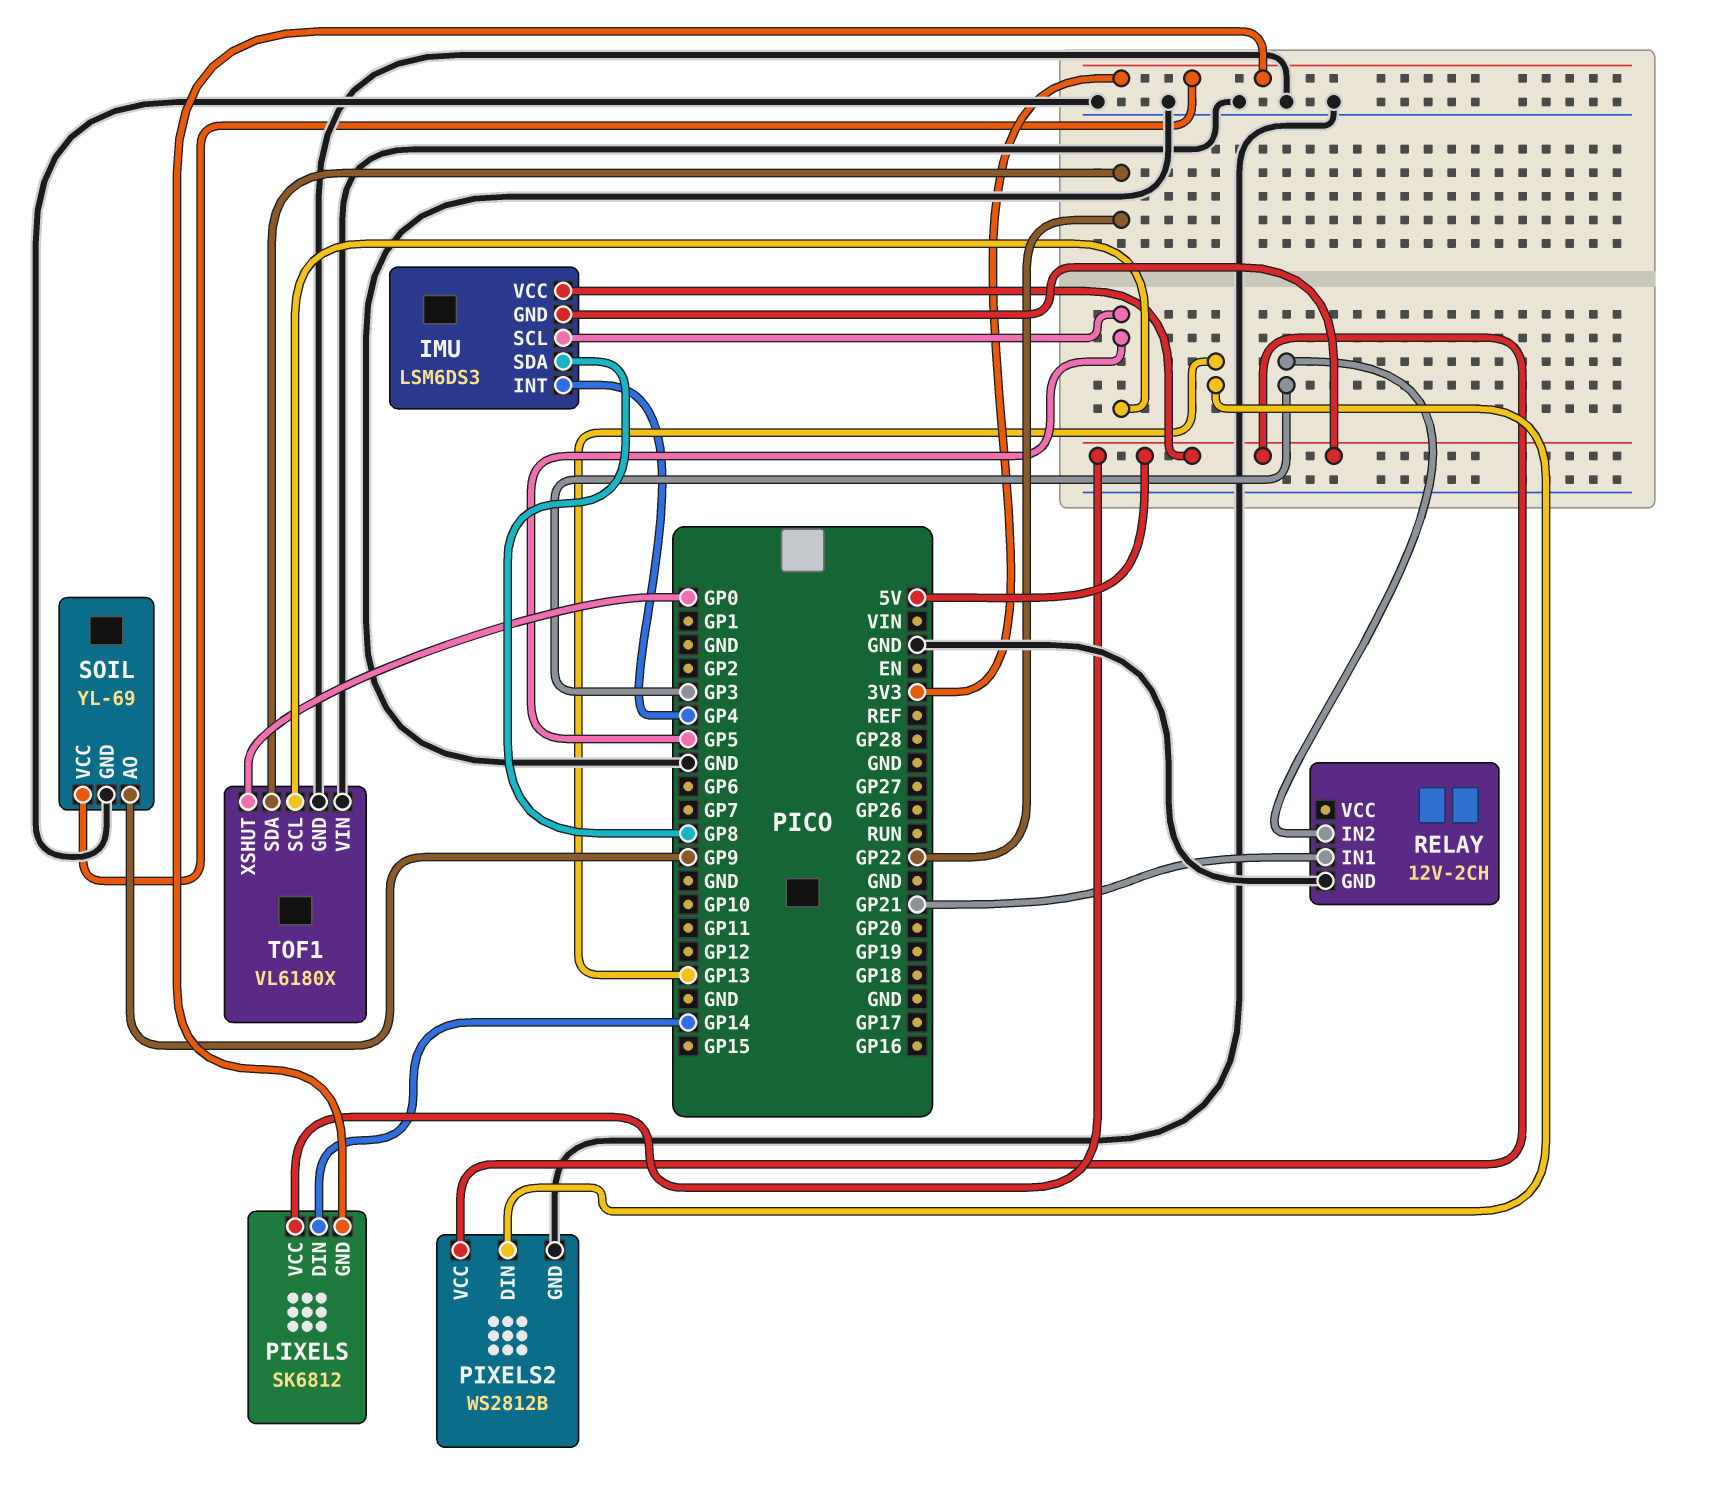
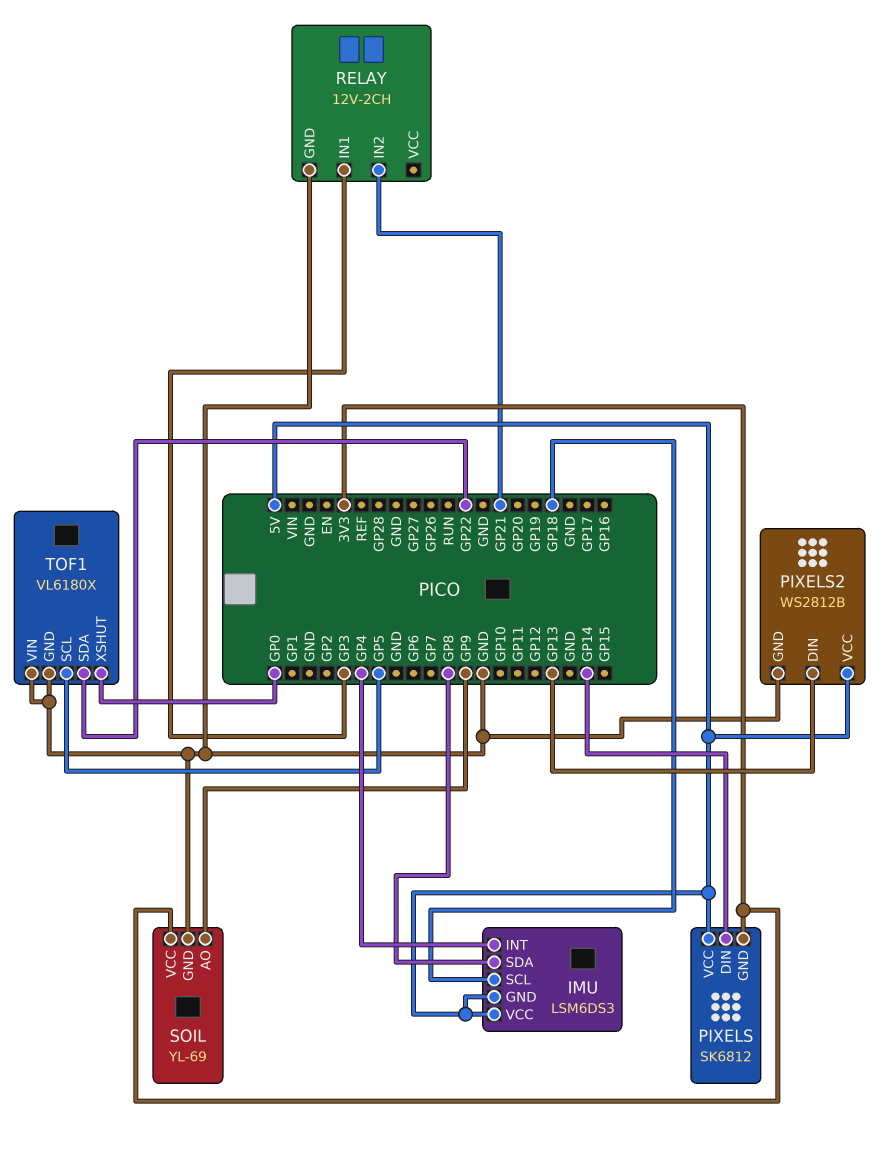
IMU pin SCL: GP5 -> GP18
RELAY pin IN1: GP21 -> GP3
RELAY pin IN2: GP3 -> GP21

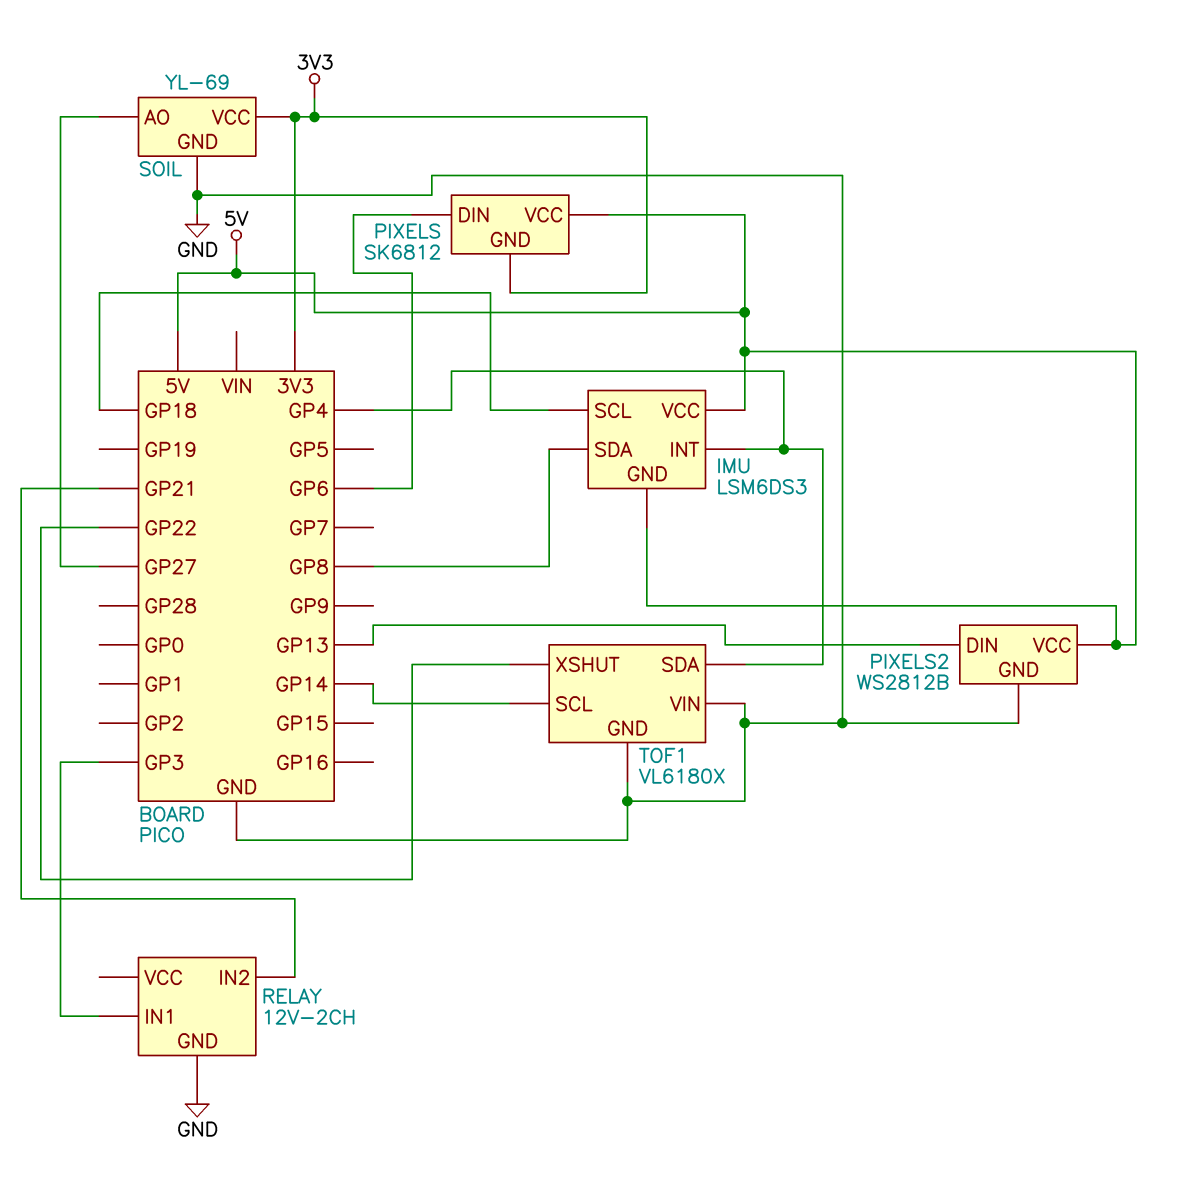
PIXELS pin DIN: GP14 -> GP6
SOIL pin AO: GP9 -> GP27
TOF1 pin SCL: GP5 -> GP14
TOF1 pin SDA: GP22 -> GP4
TOF1 pin XSHUT: GP0 -> GP22

